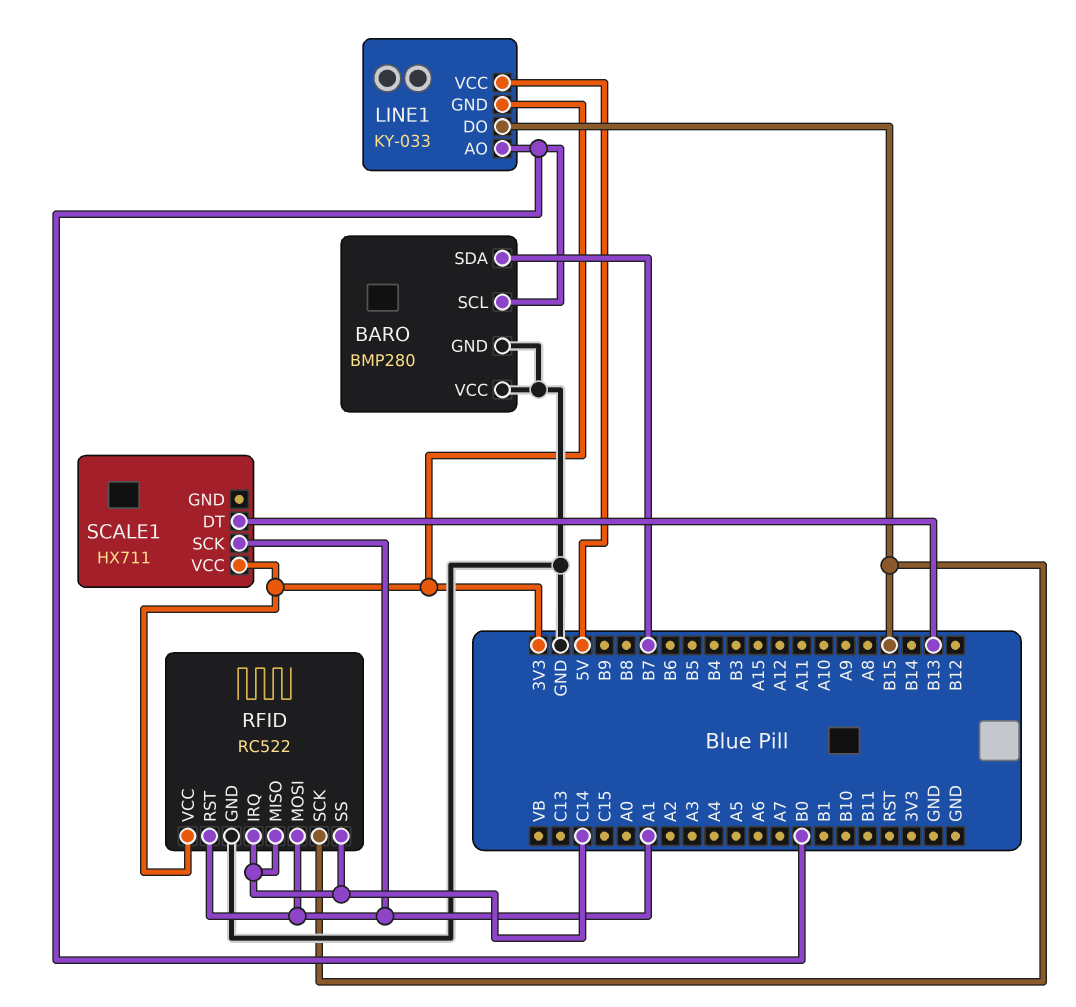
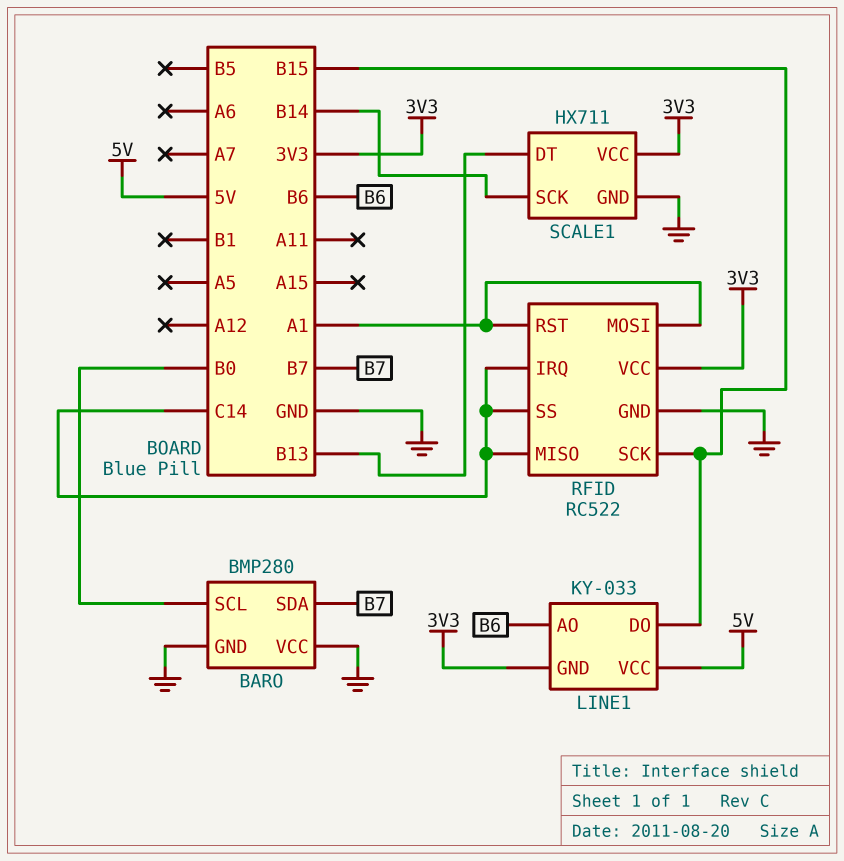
LINE1 pin AO: B0 -> B6
SCALE1 pin GND: none -> GND
SCALE1 pin SCK: A1 -> B14

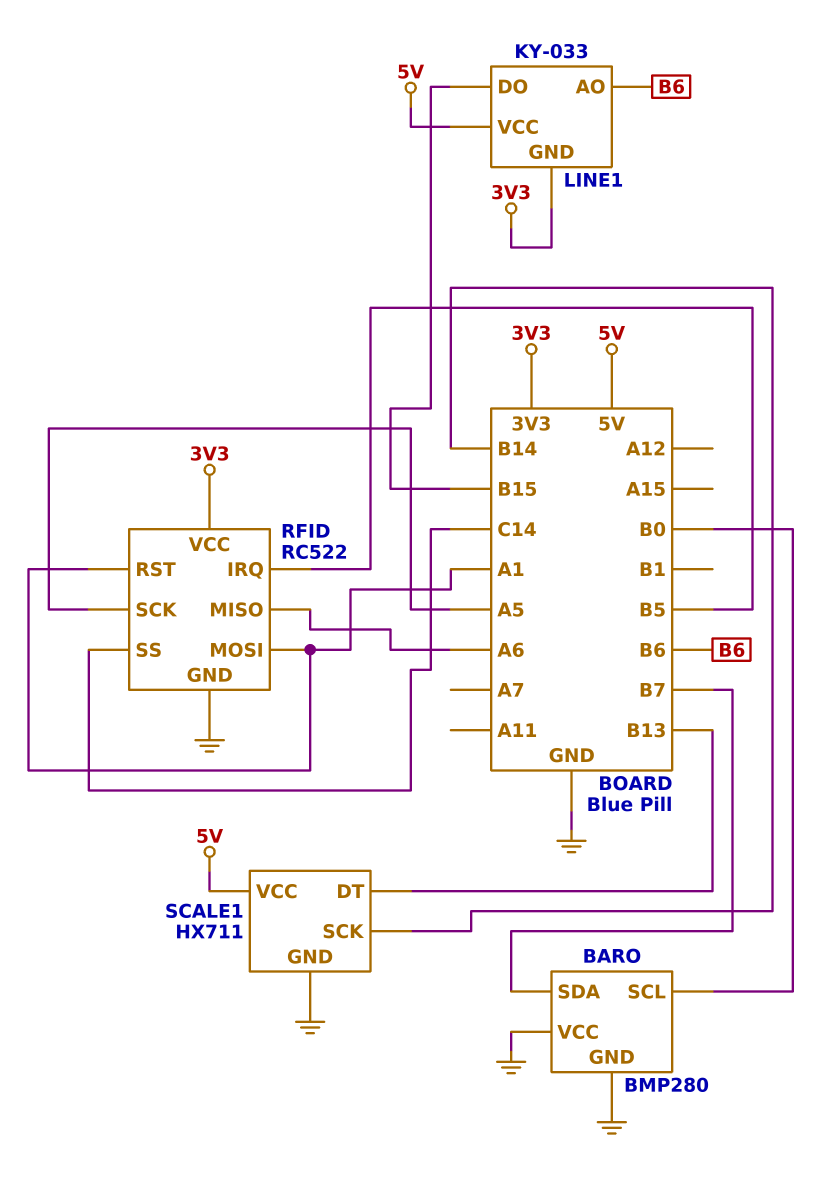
RFID pin IRQ: C14 -> B5
RFID pin MISO: C14 -> A6
RFID pin SCK: B15 -> A5
SCALE1 pin VCC: 3V3 -> 5V

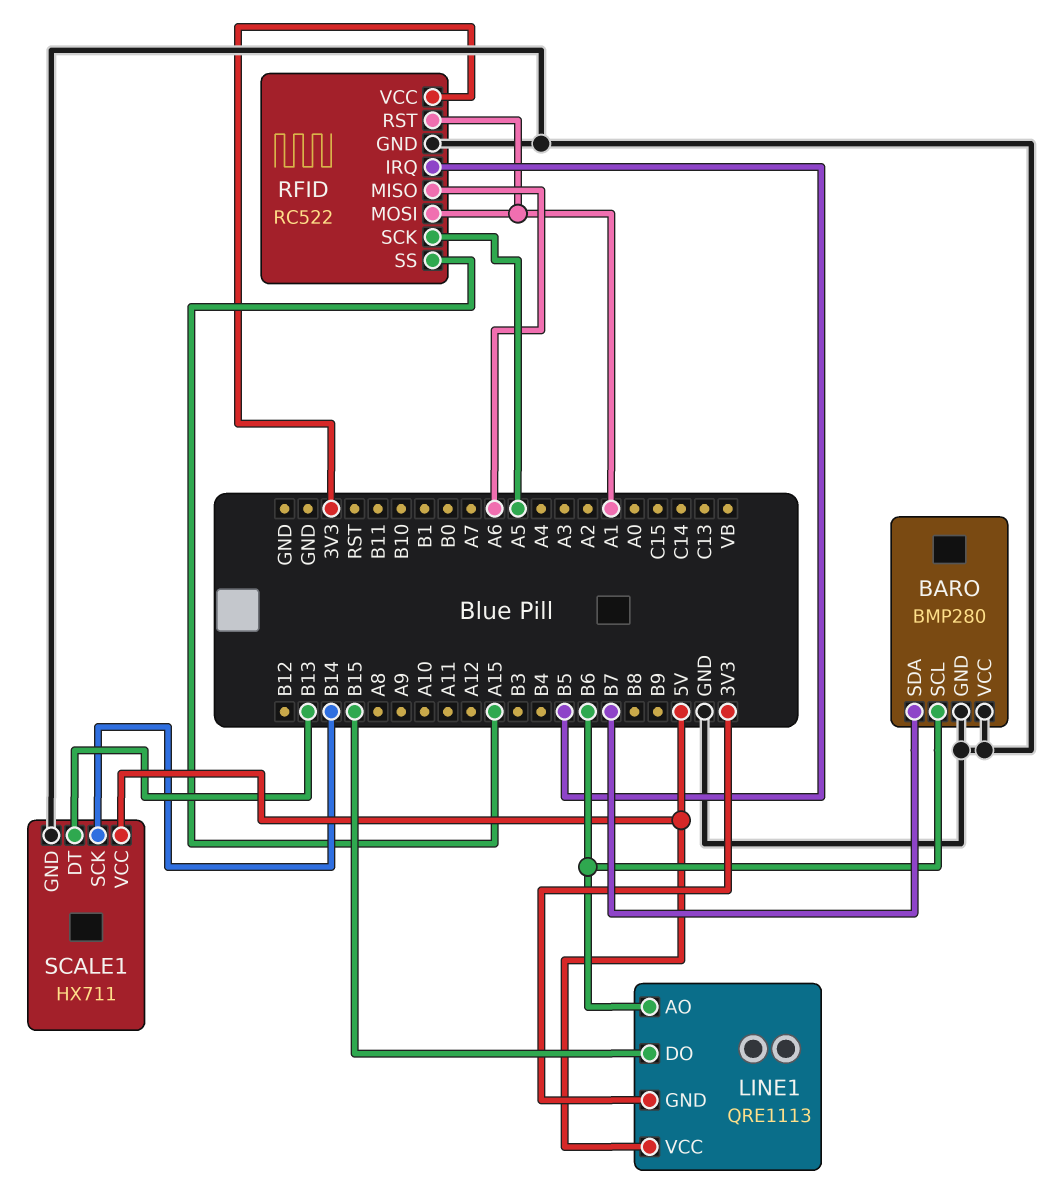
BARO pin SCL: B0 -> B6
LINE1: KY-033 -> QRE1113
RFID pin SS: C14 -> A15

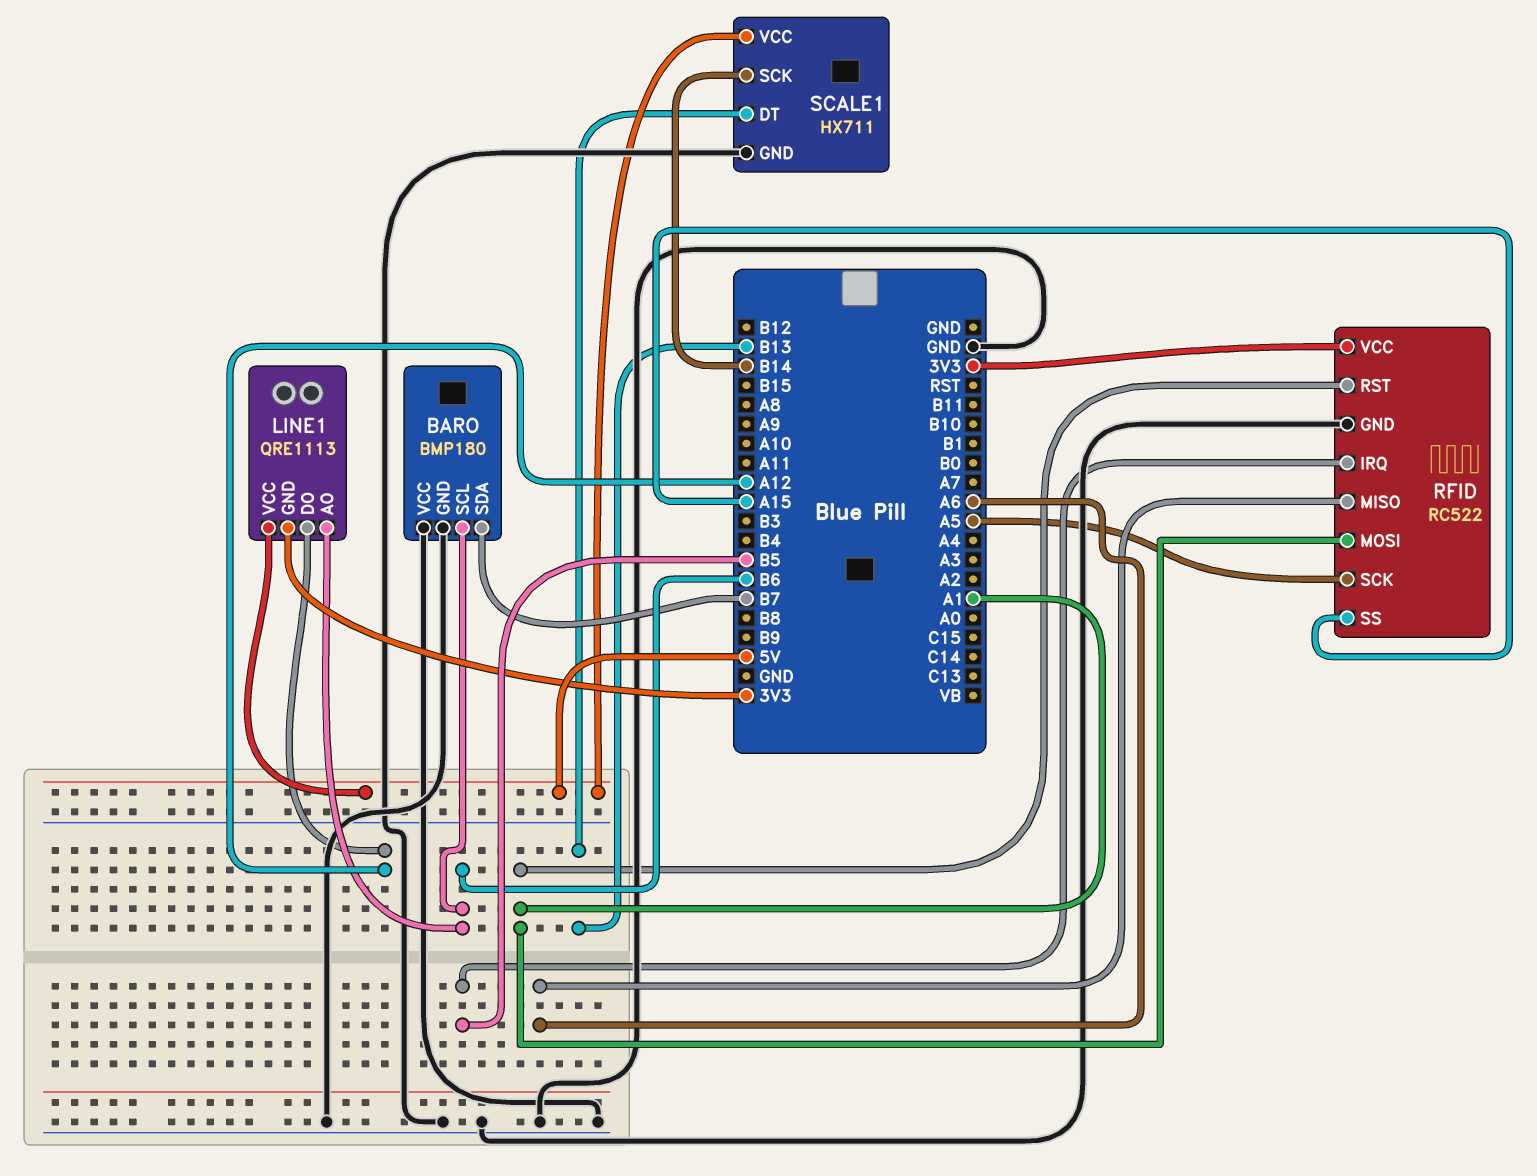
BARO: BMP280 -> BMP180
LINE1 pin DO: B15 -> A12

